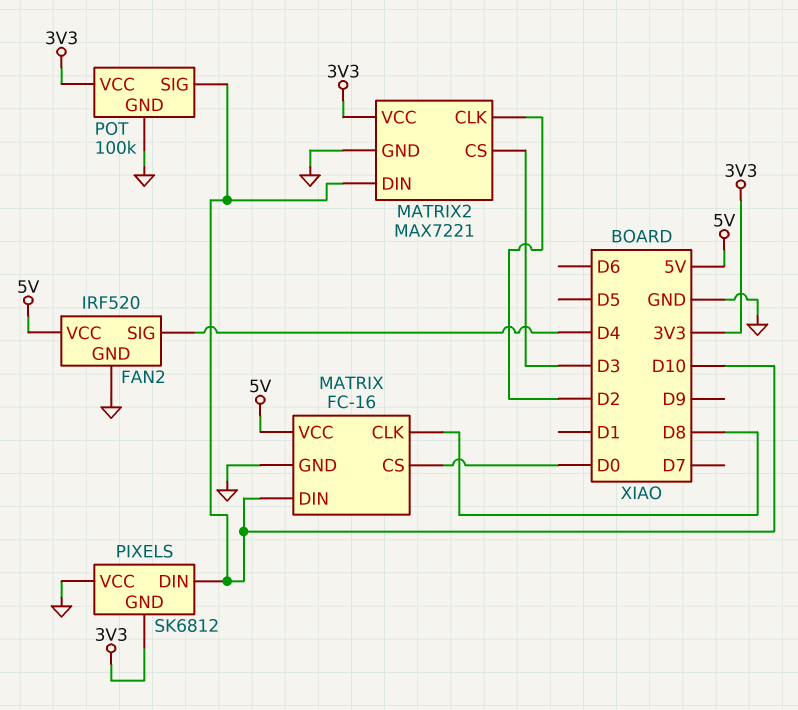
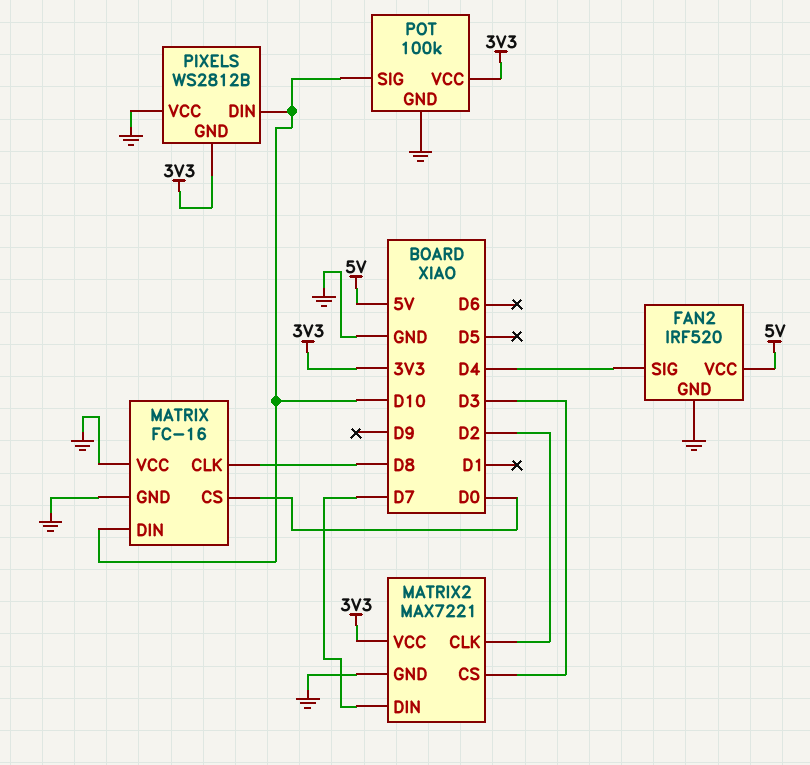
MATRIX pin VCC: 5V -> GND
MATRIX2 pin DIN: D10 -> D7
PIXELS: SK6812 -> WS2812B

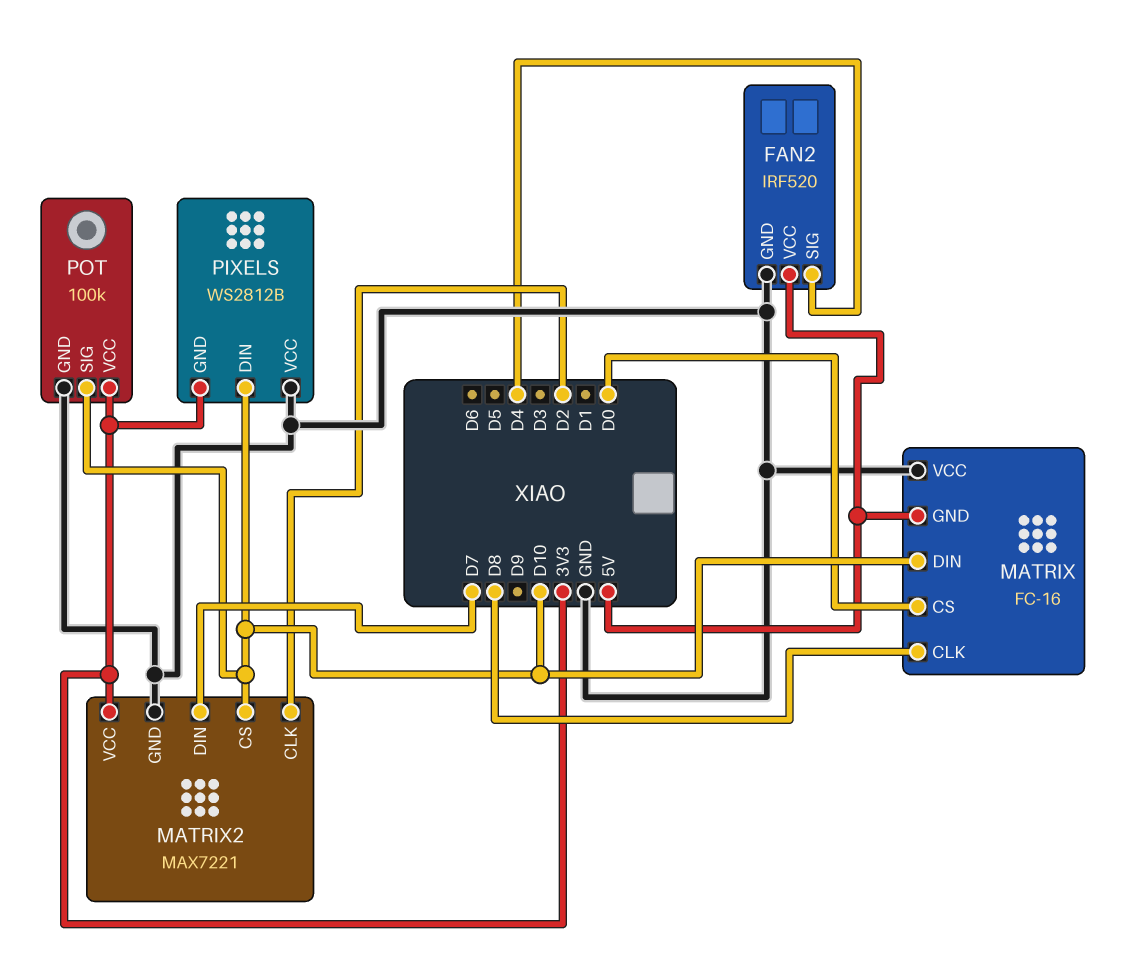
MATRIX pin GND: GND -> 5V
MATRIX2 pin CS: D3 -> D10

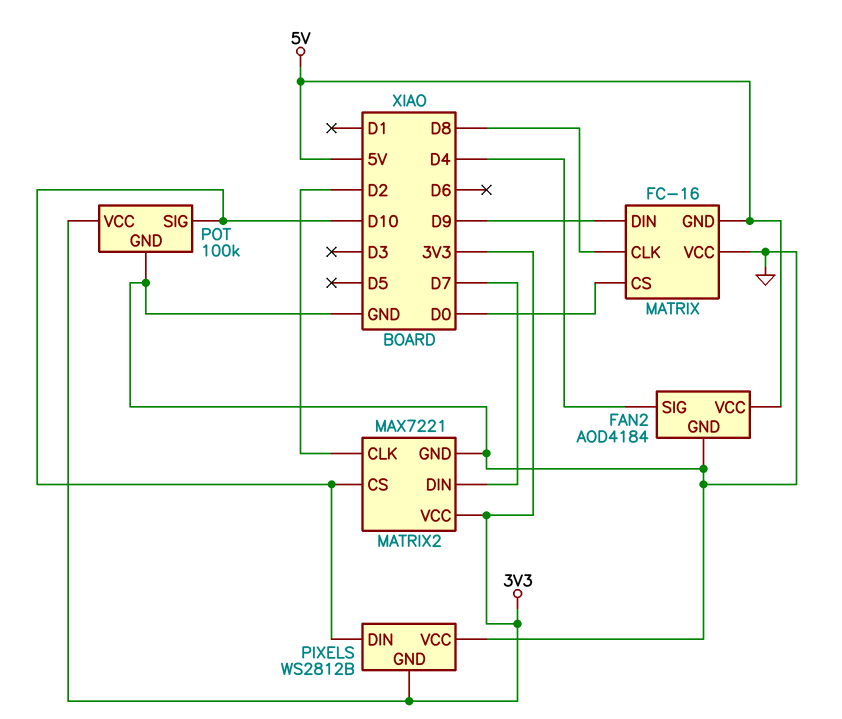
FAN2: IRF520 -> AOD4184
MATRIX pin DIN: D10 -> D9

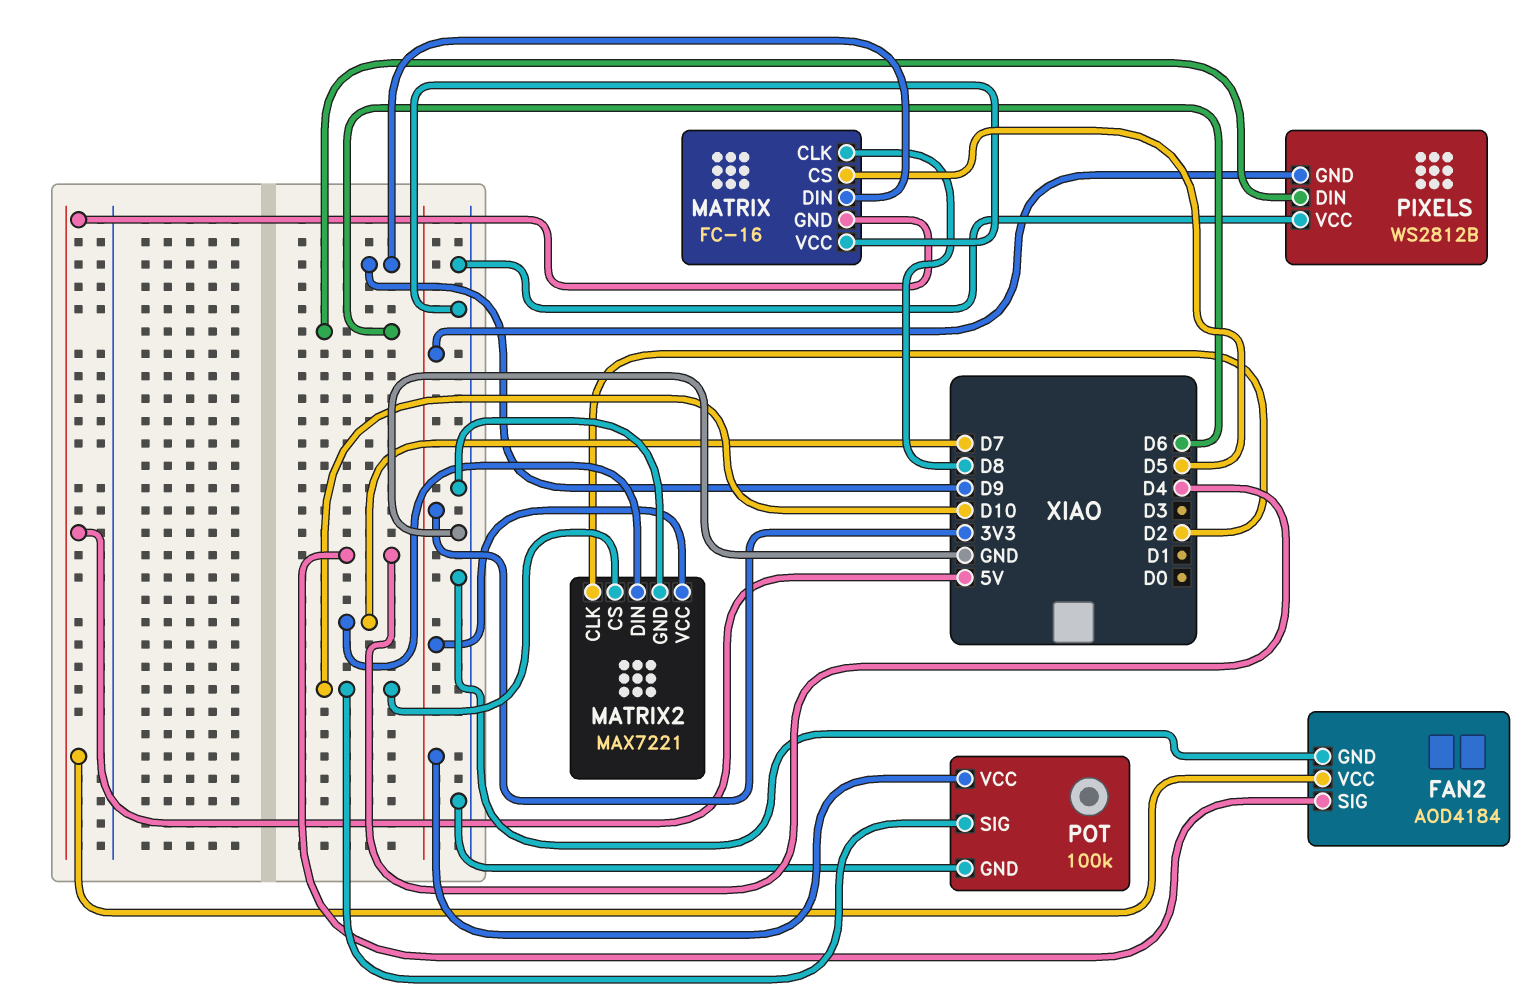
MATRIX pin CS: D0 -> D5
PIXELS pin DIN: D10 -> D6

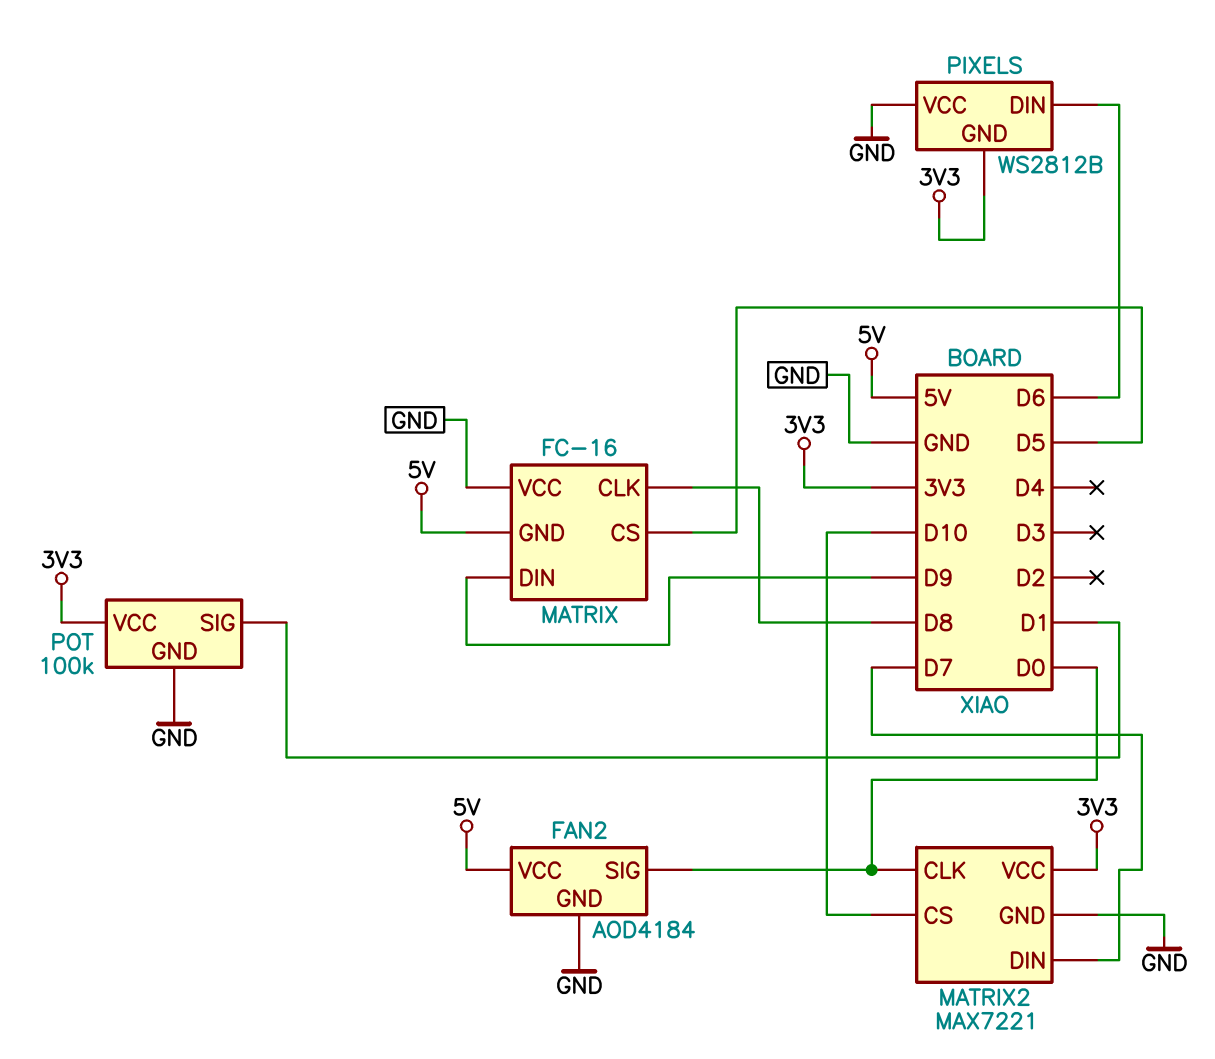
FAN2 pin SIG: D4 -> D0
MATRIX2 pin CLK: D2 -> D0
POT pin SIG: D10 -> D1

